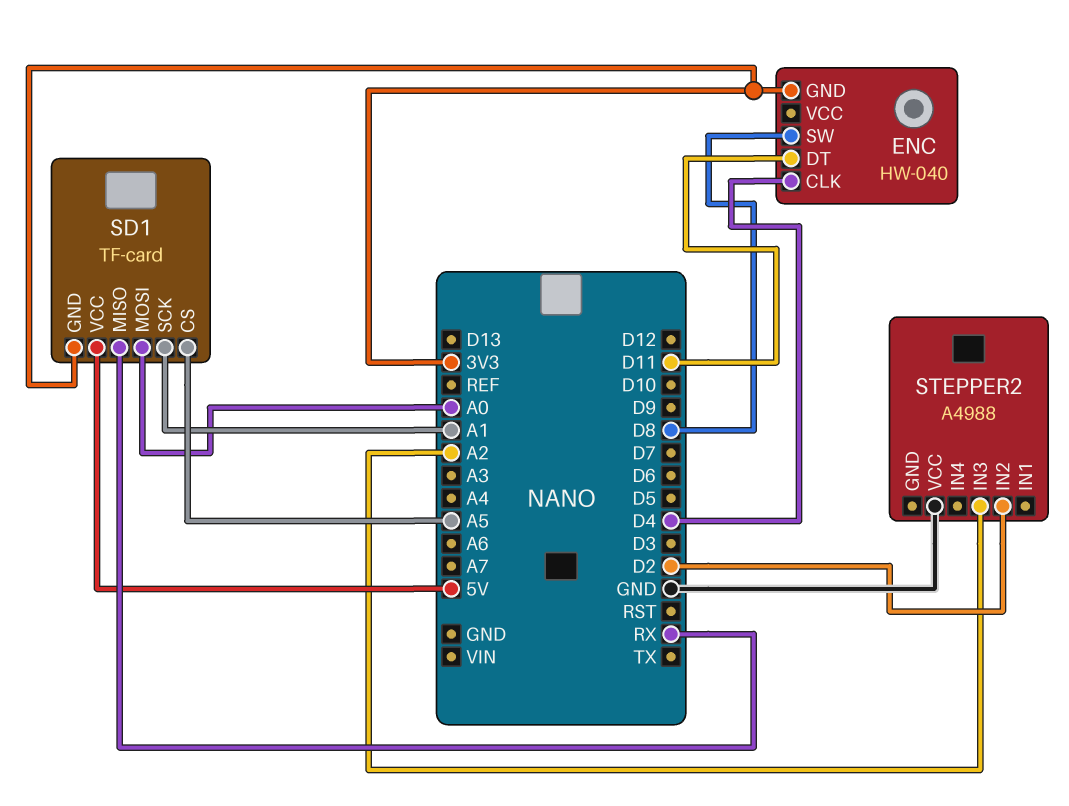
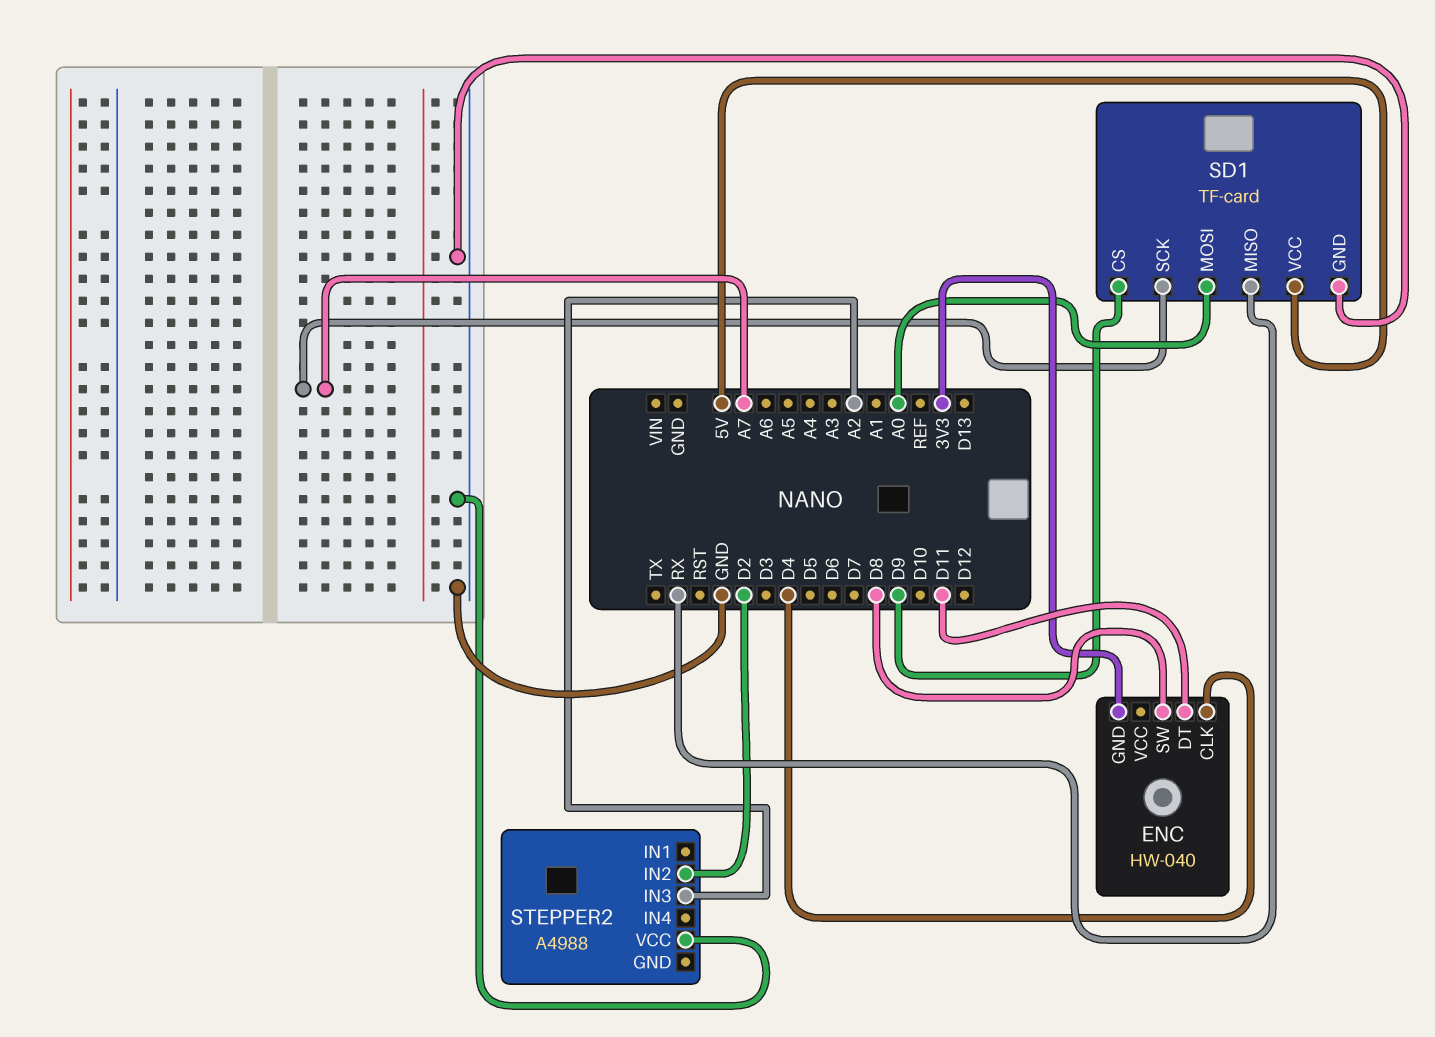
SD1 pin CS: A5 -> D9
SD1 pin GND: 3V3 -> GND
SD1 pin SCK: A1 -> A7

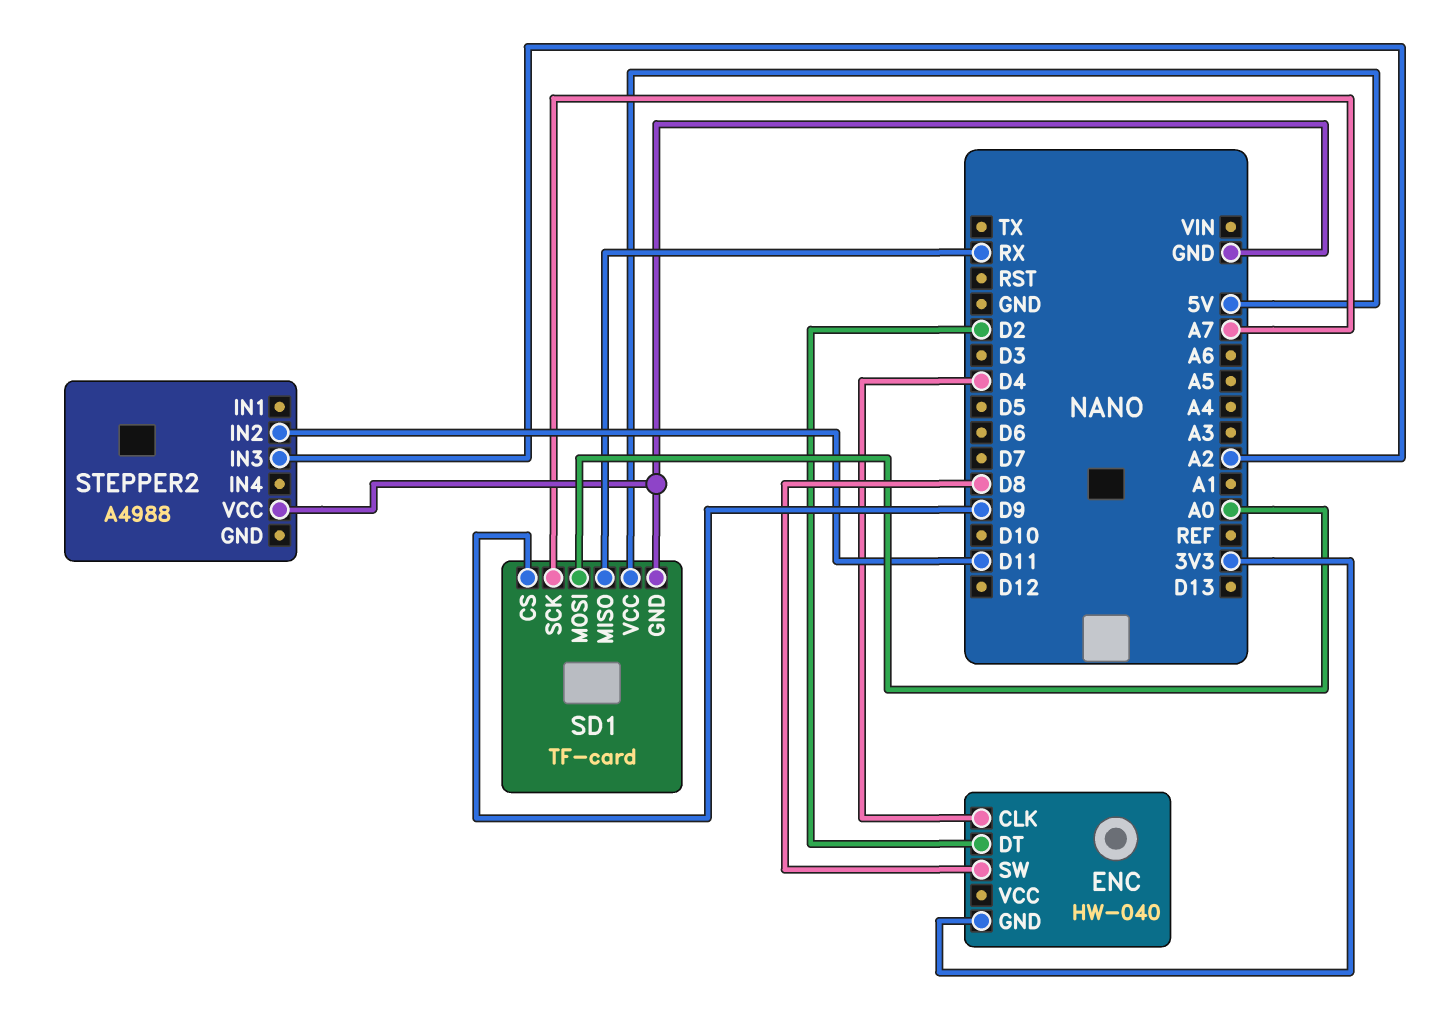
ENC pin DT: D11 -> D2
STEPPER2 pin IN2: D2 -> D11

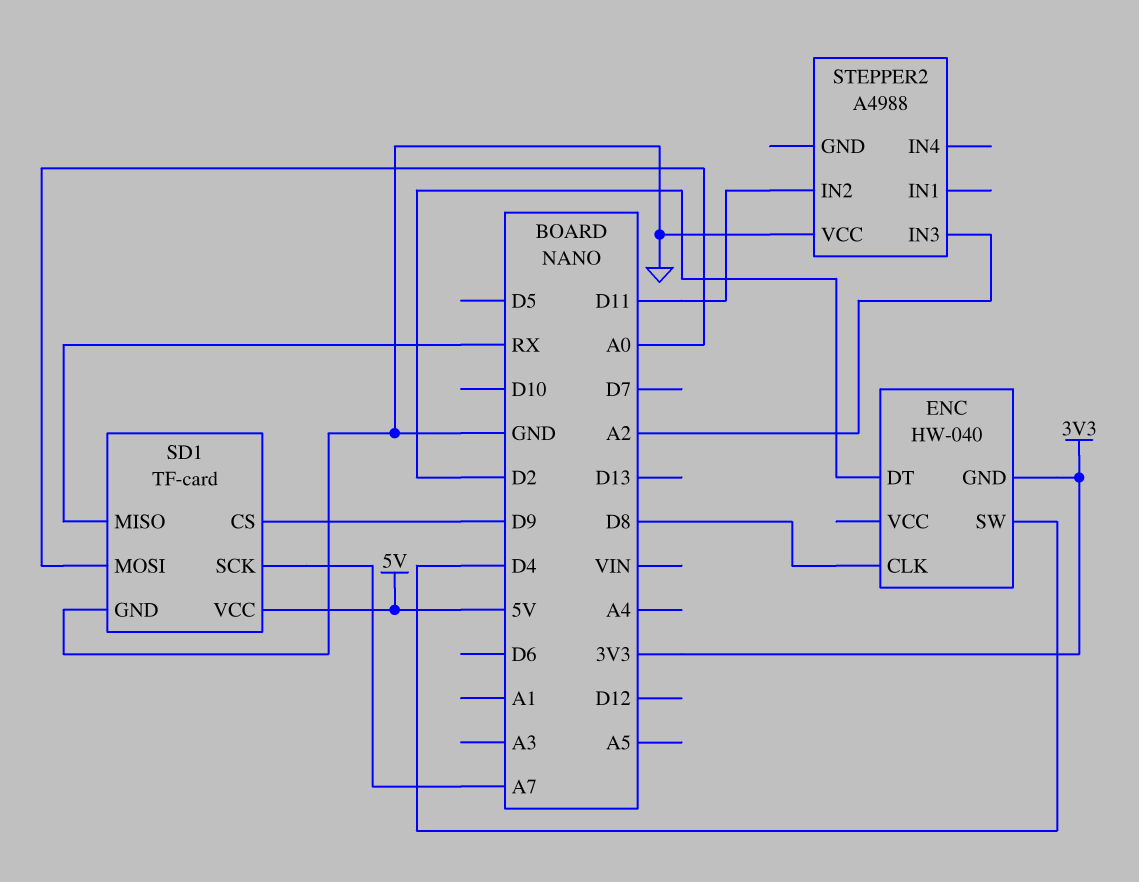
ENC pin CLK: D4 -> D8
ENC pin SW: D8 -> D4

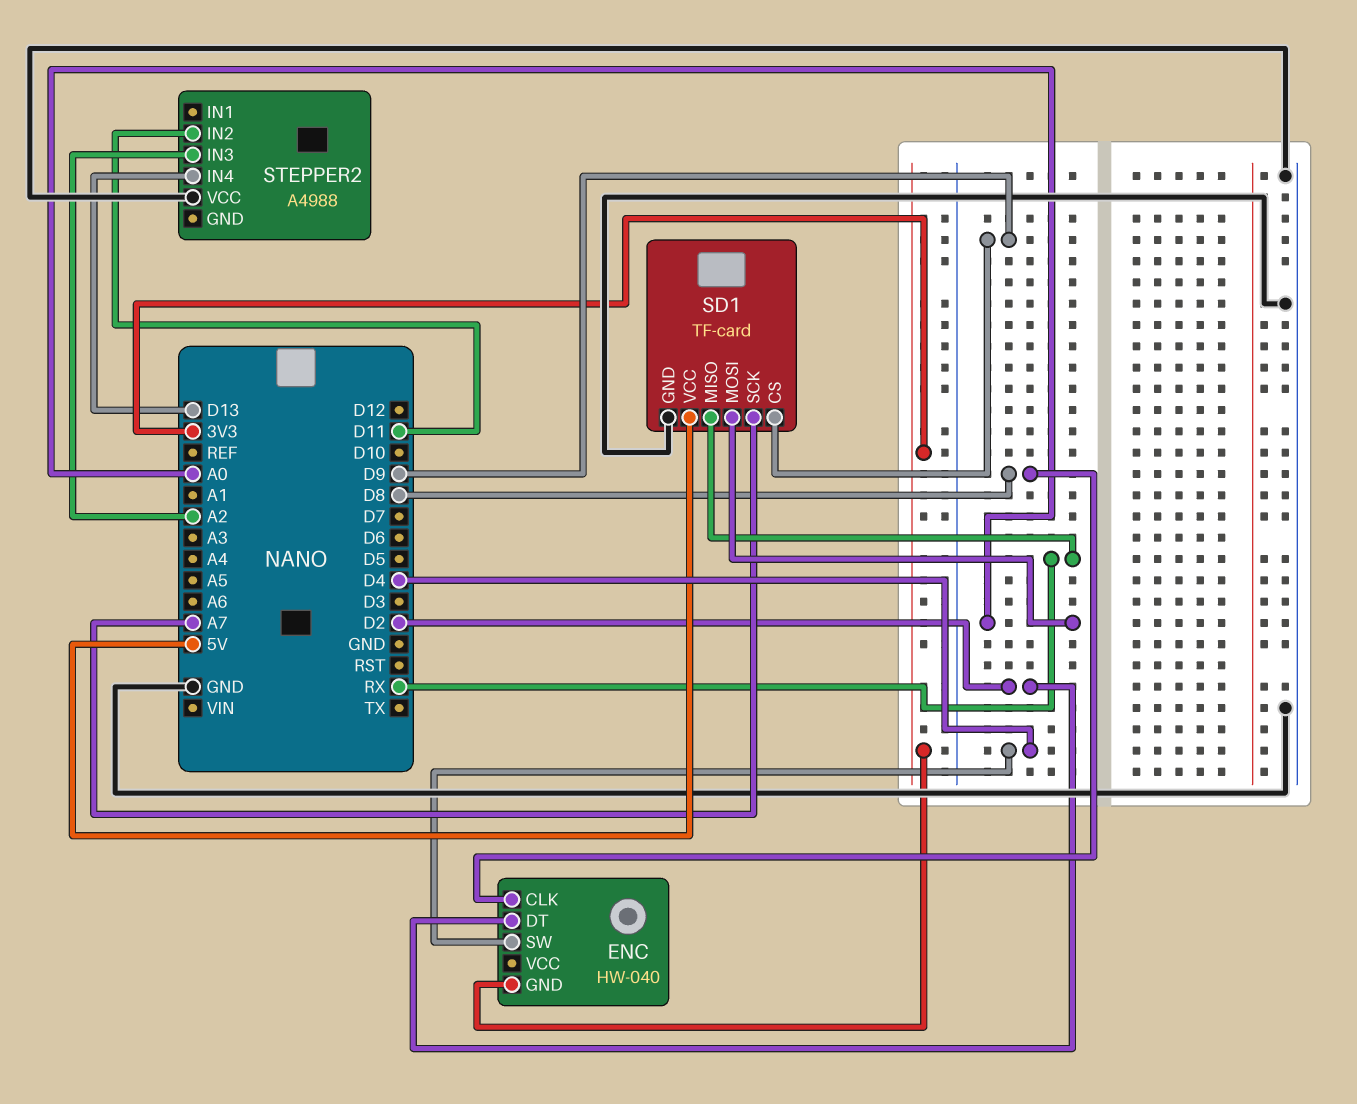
STEPPER2 pin IN4: none -> D13

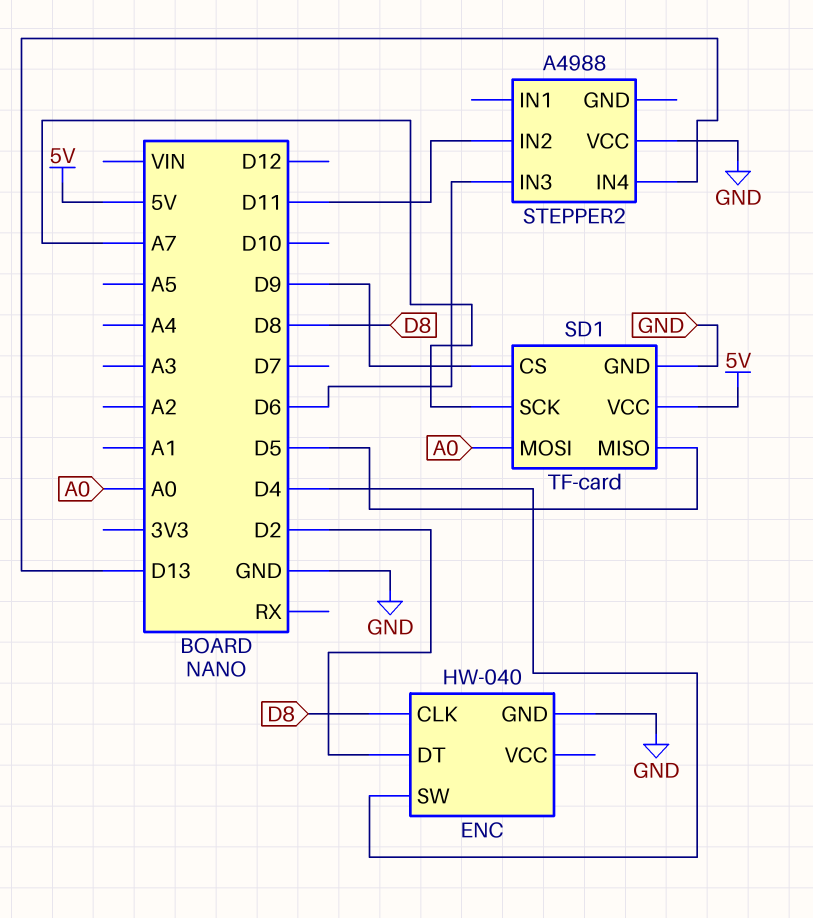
ENC pin GND: 3V3 -> GND
SD1 pin MISO: RX -> D5
STEPPER2 pin IN3: A2 -> D6

